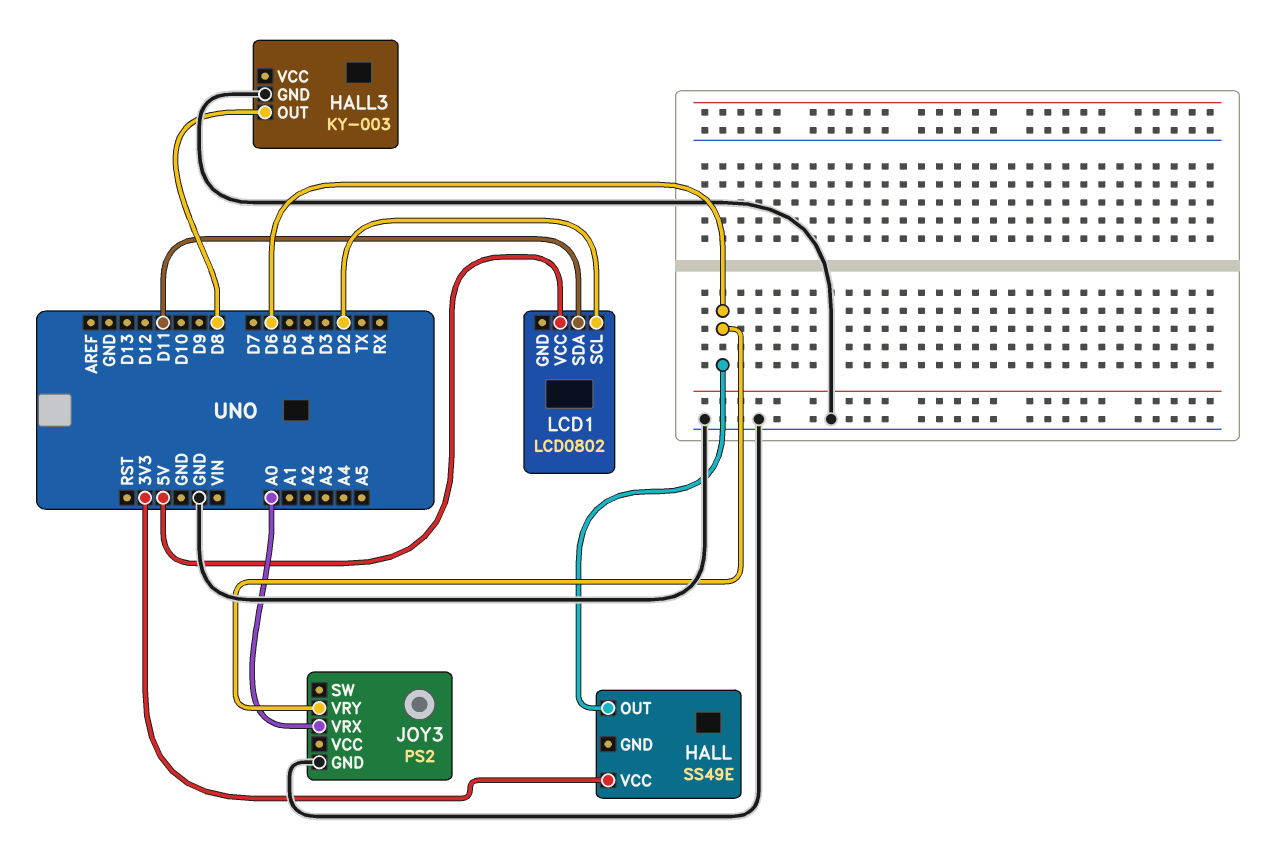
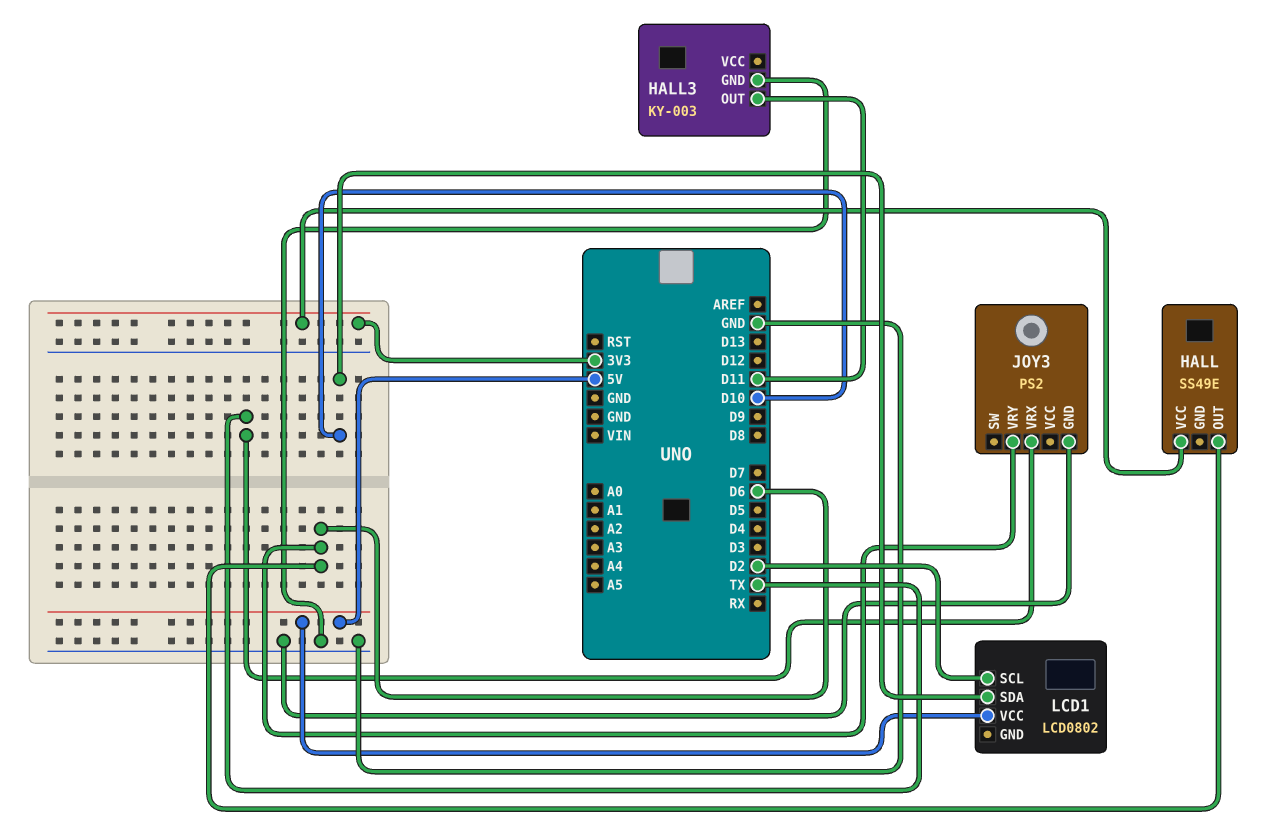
HALL3 pin OUT: D8 -> D11
JOY3 pin VRX: A0 -> TX
LCD1 pin SDA: D11 -> D10

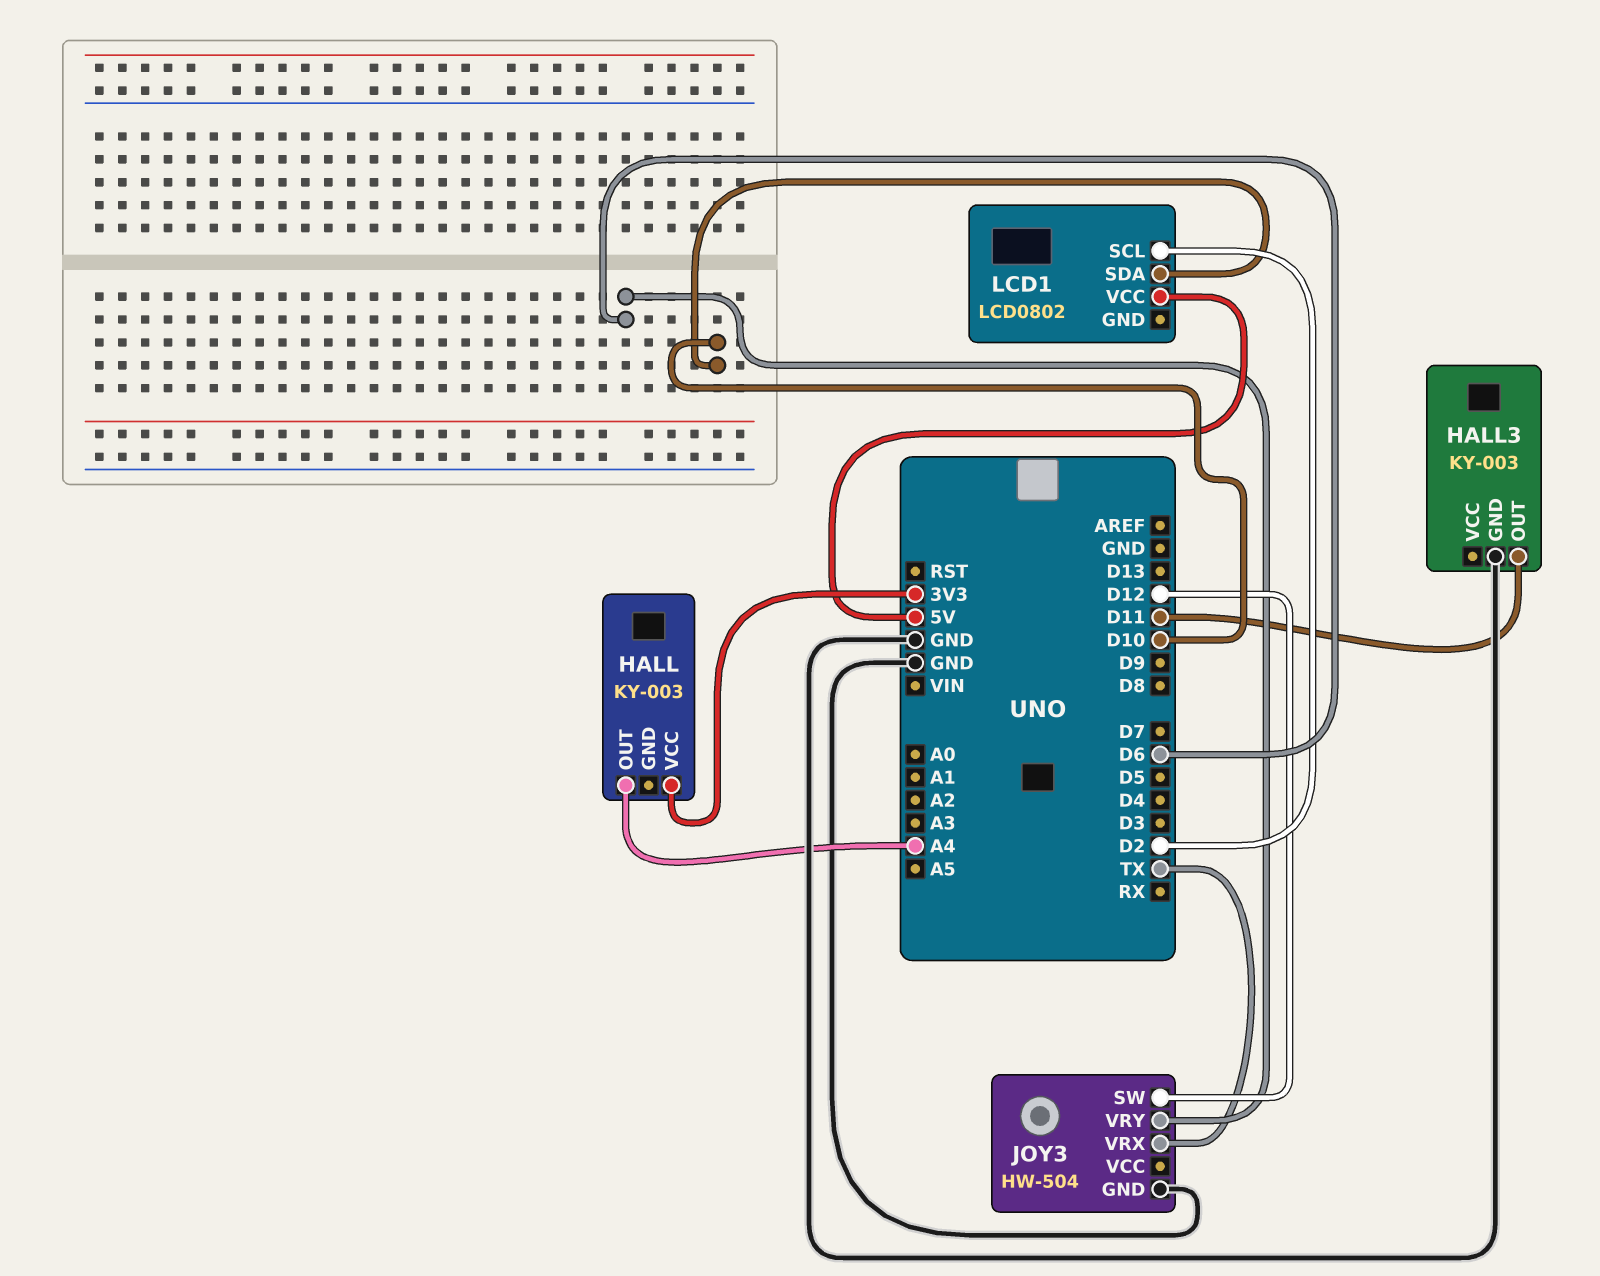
HALL: SS49E -> KY-003
HALL pin OUT: D6 -> A4
JOY3: PS2 -> HW-504
JOY3 pin SW: none -> D12

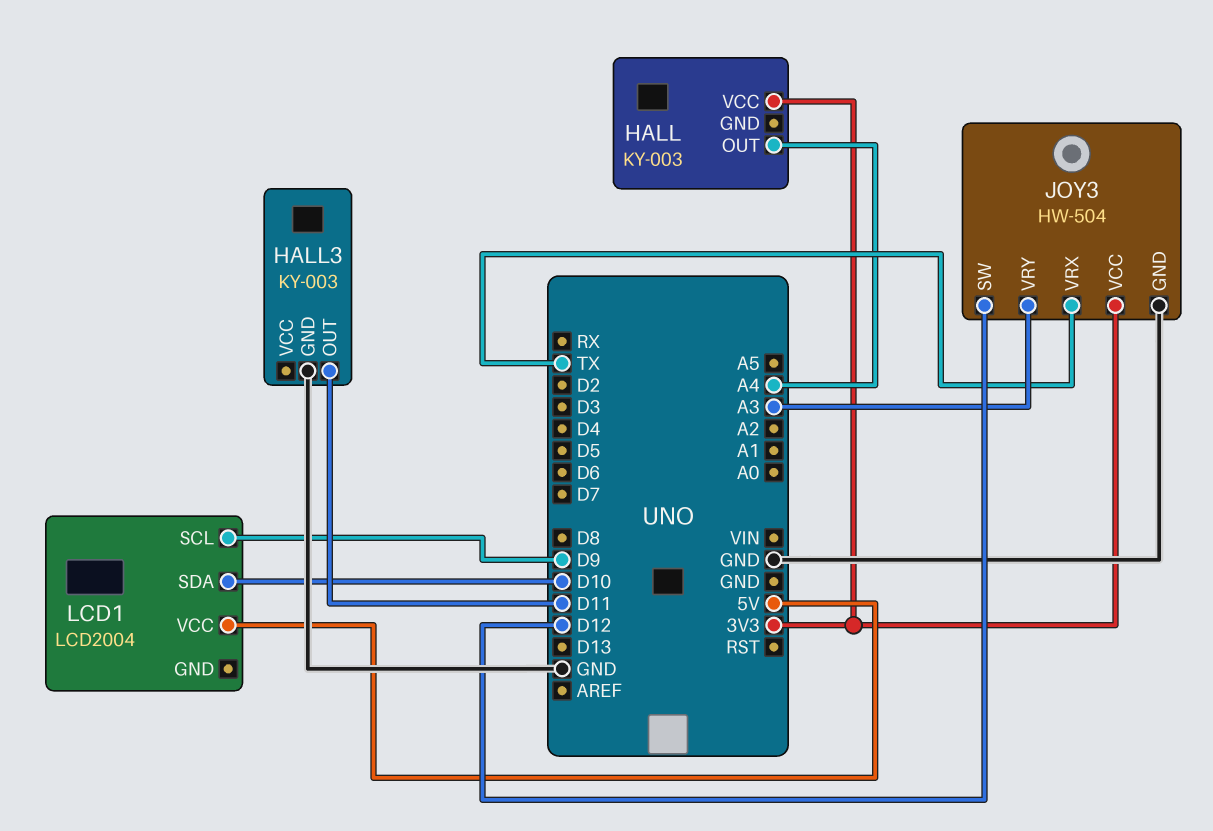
JOY3 pin VCC: none -> 3V3
JOY3 pin VRY: D6 -> A3
LCD1: LCD0802 -> LCD2004
LCD1 pin SCL: D2 -> D9

